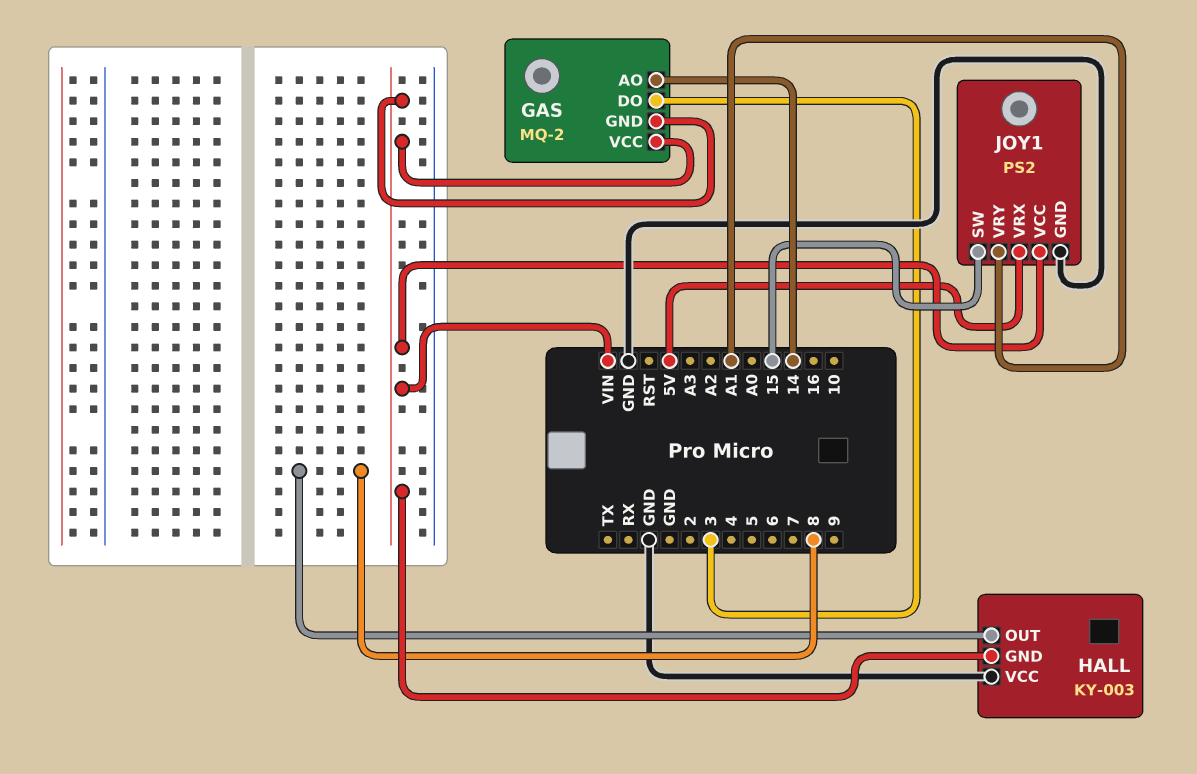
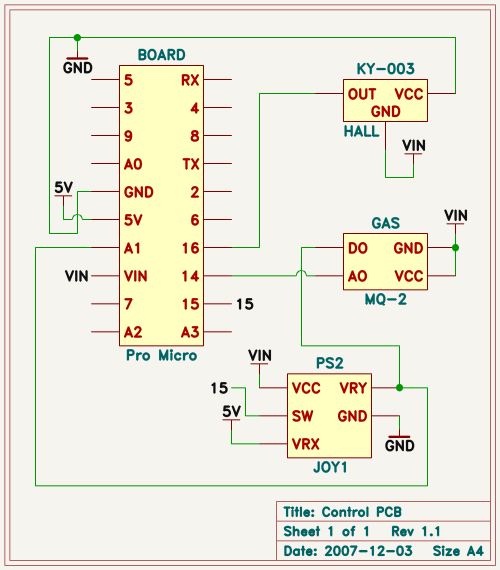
GAS pin DO: 3 -> A1
HALL pin OUT: 8 -> 16

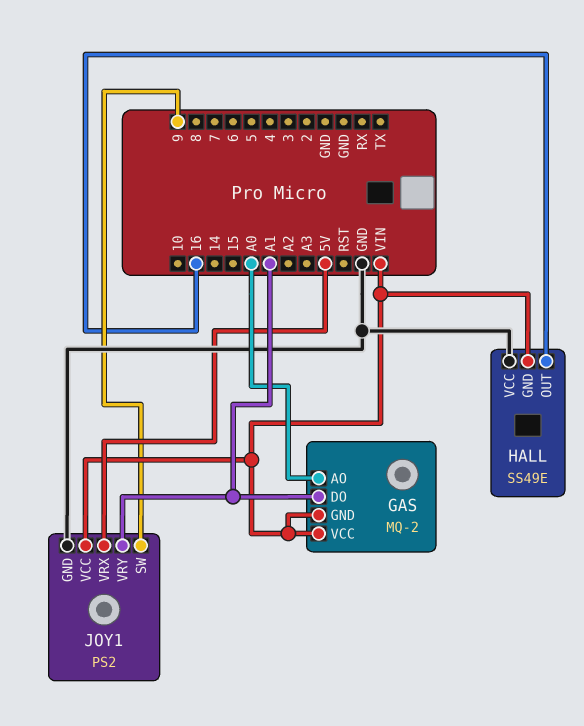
GAS pin AO: 14 -> A0
HALL: KY-003 -> SS49E
JOY1 pin SW: 15 -> 9

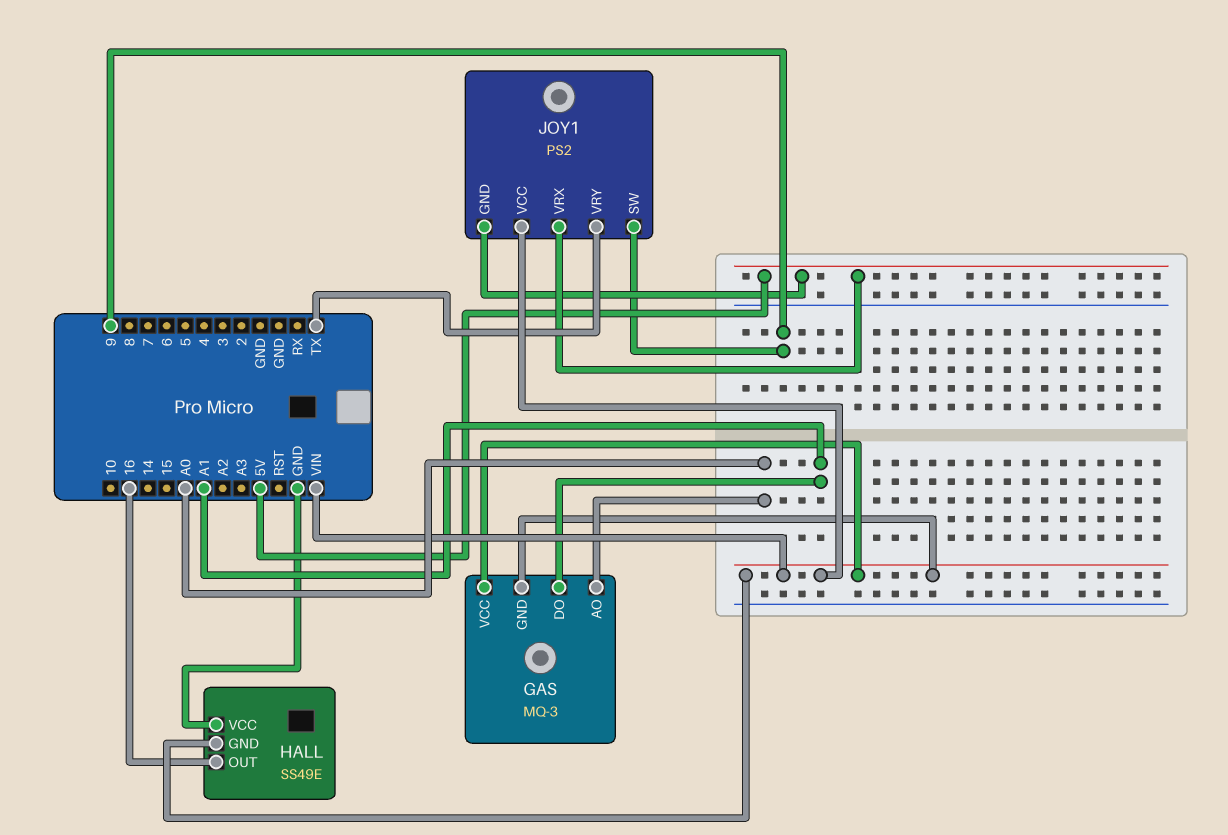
GAS: MQ-2 -> MQ-3
JOY1 pin GND: GND -> 5V
JOY1 pin VRY: A1 -> TX

